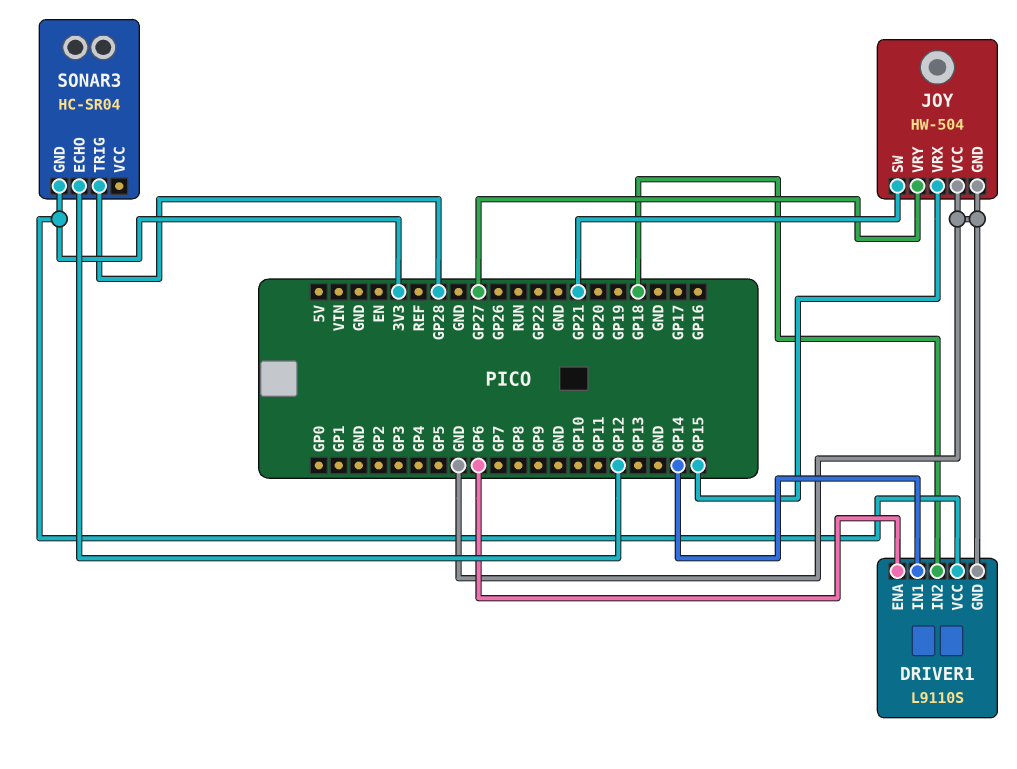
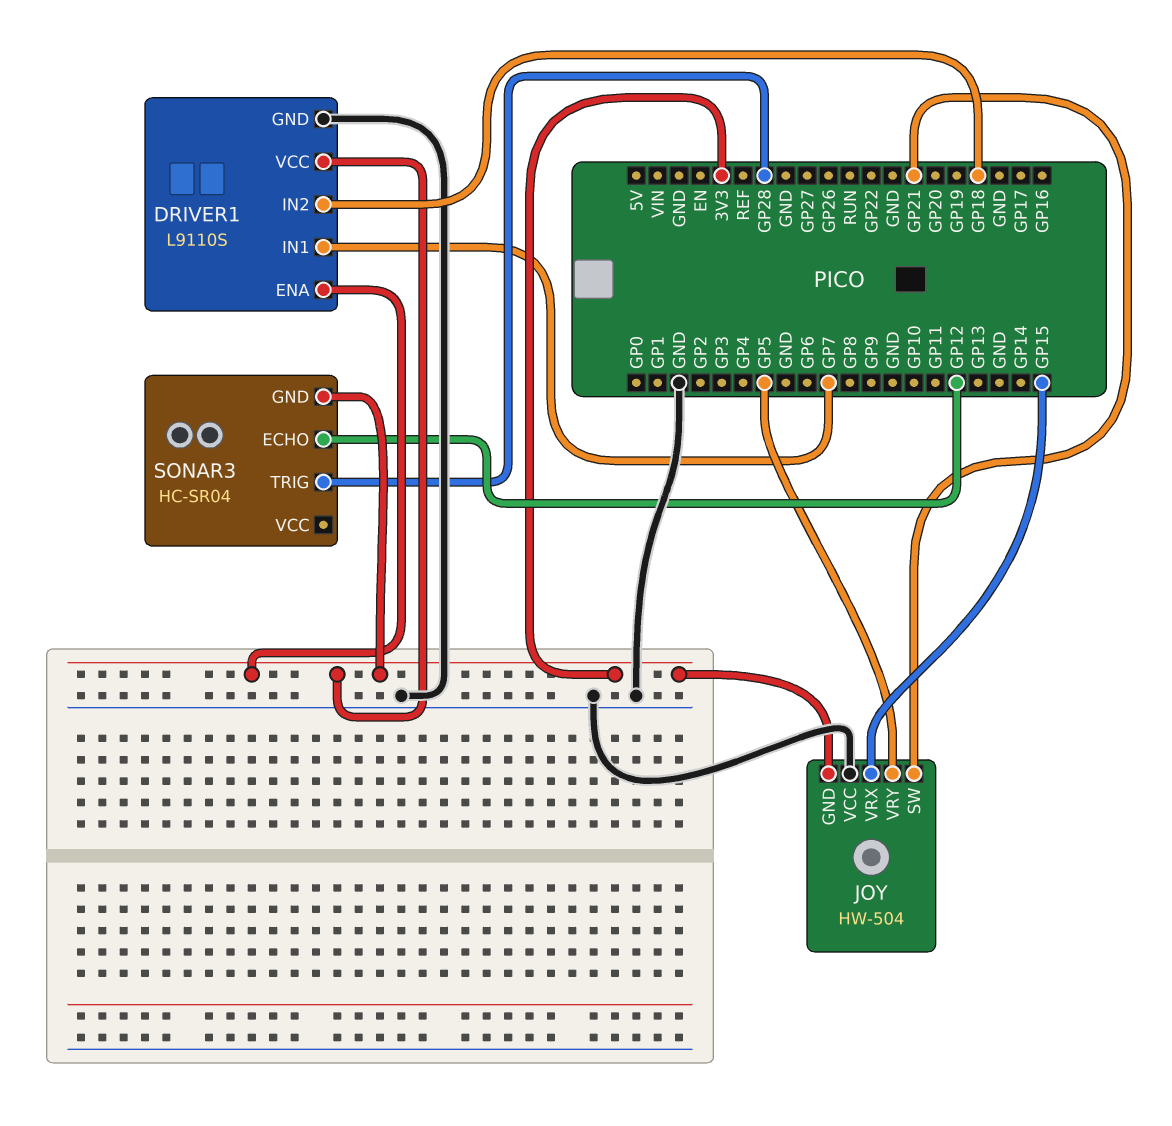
DRIVER1 pin ENA: GP6 -> 3V3
DRIVER1 pin IN1: GP14 -> GP7
JOY pin GND: GND -> 3V3
JOY pin VRY: GP27 -> GP5

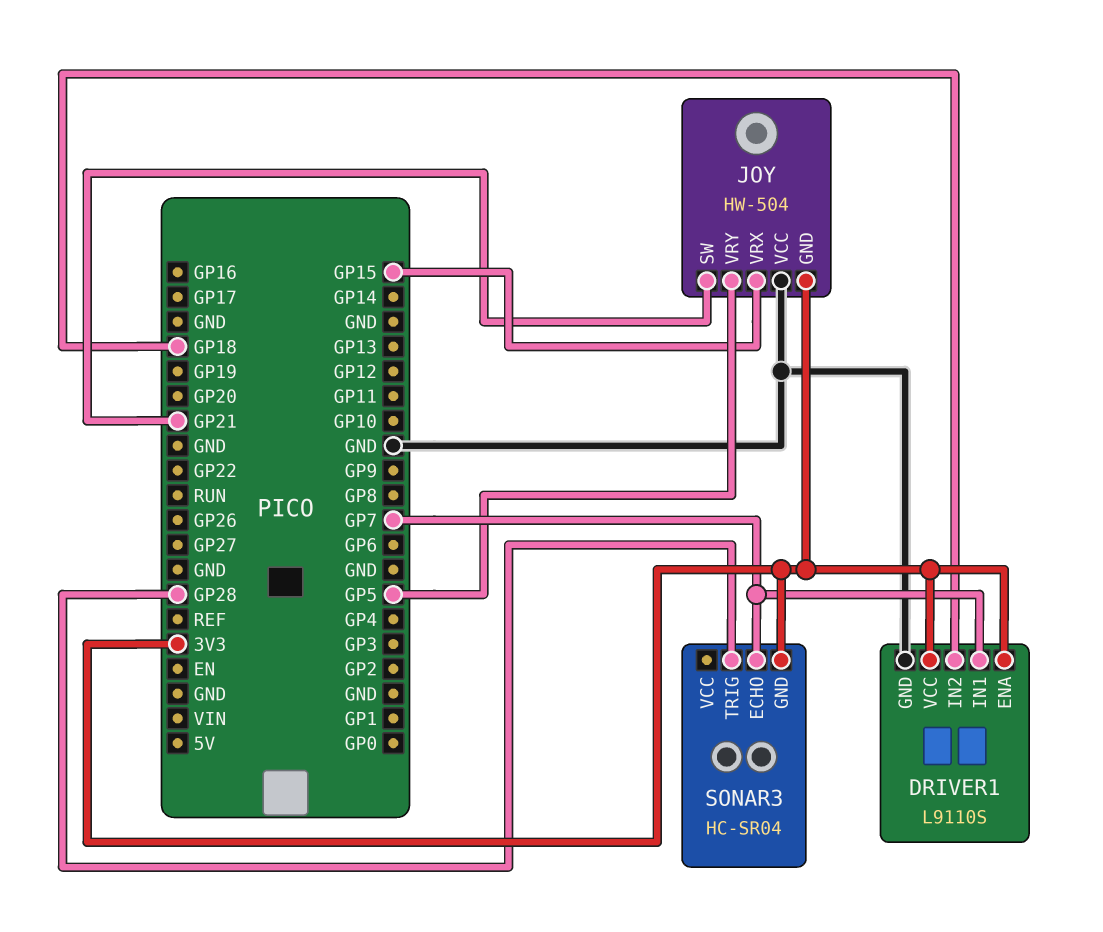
SONAR3 pin ECHO: GP12 -> GP7

